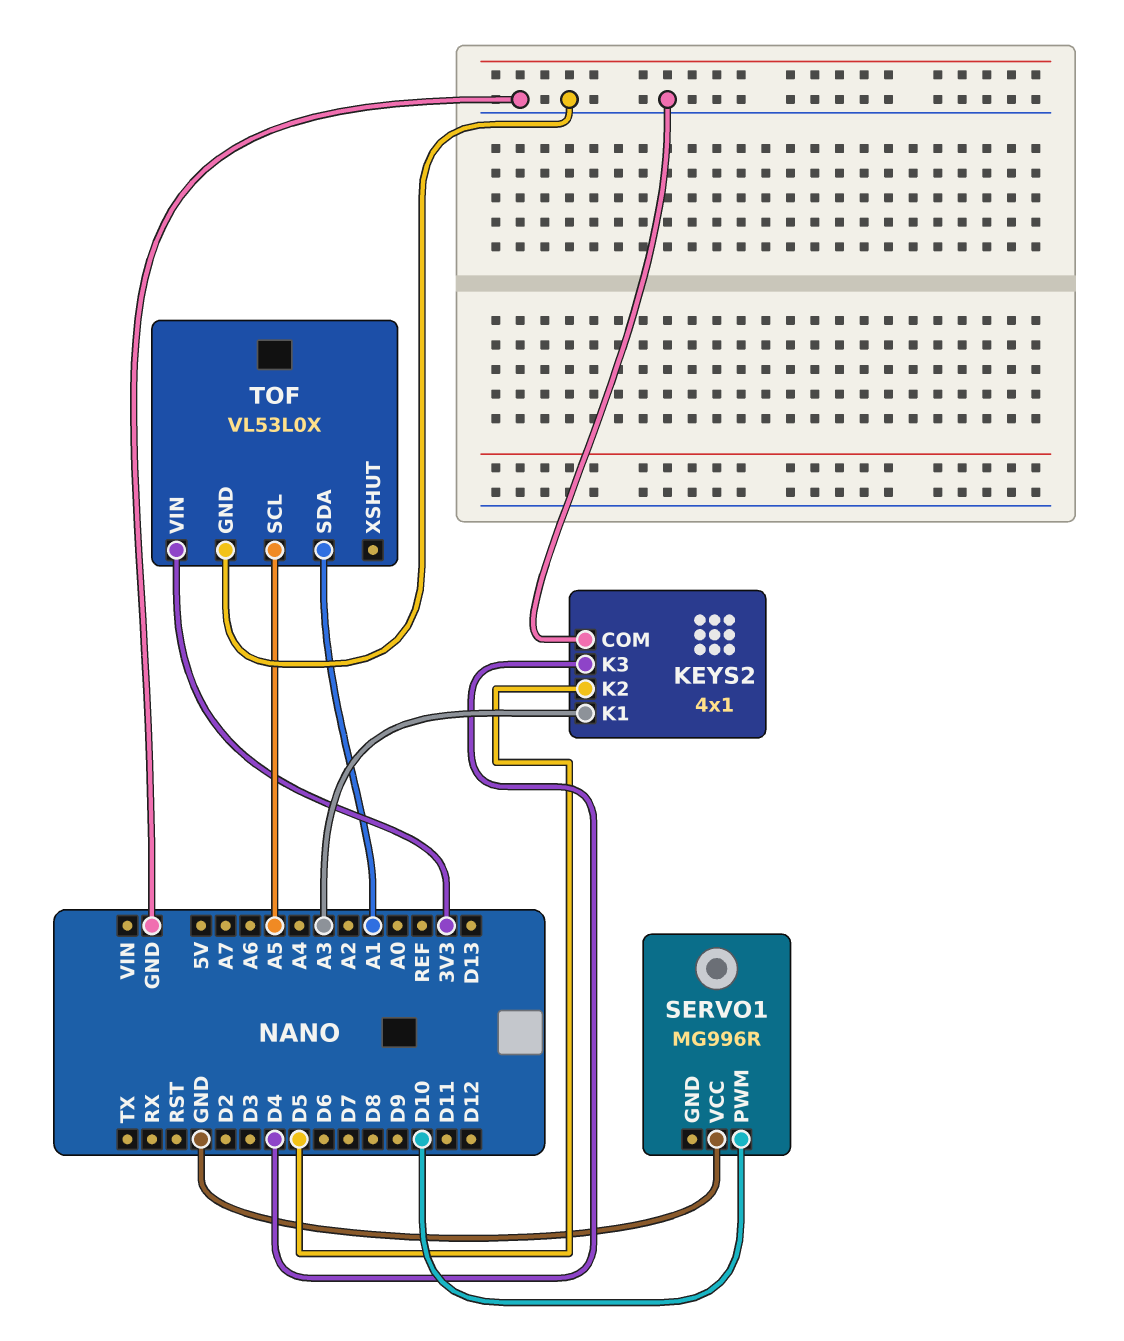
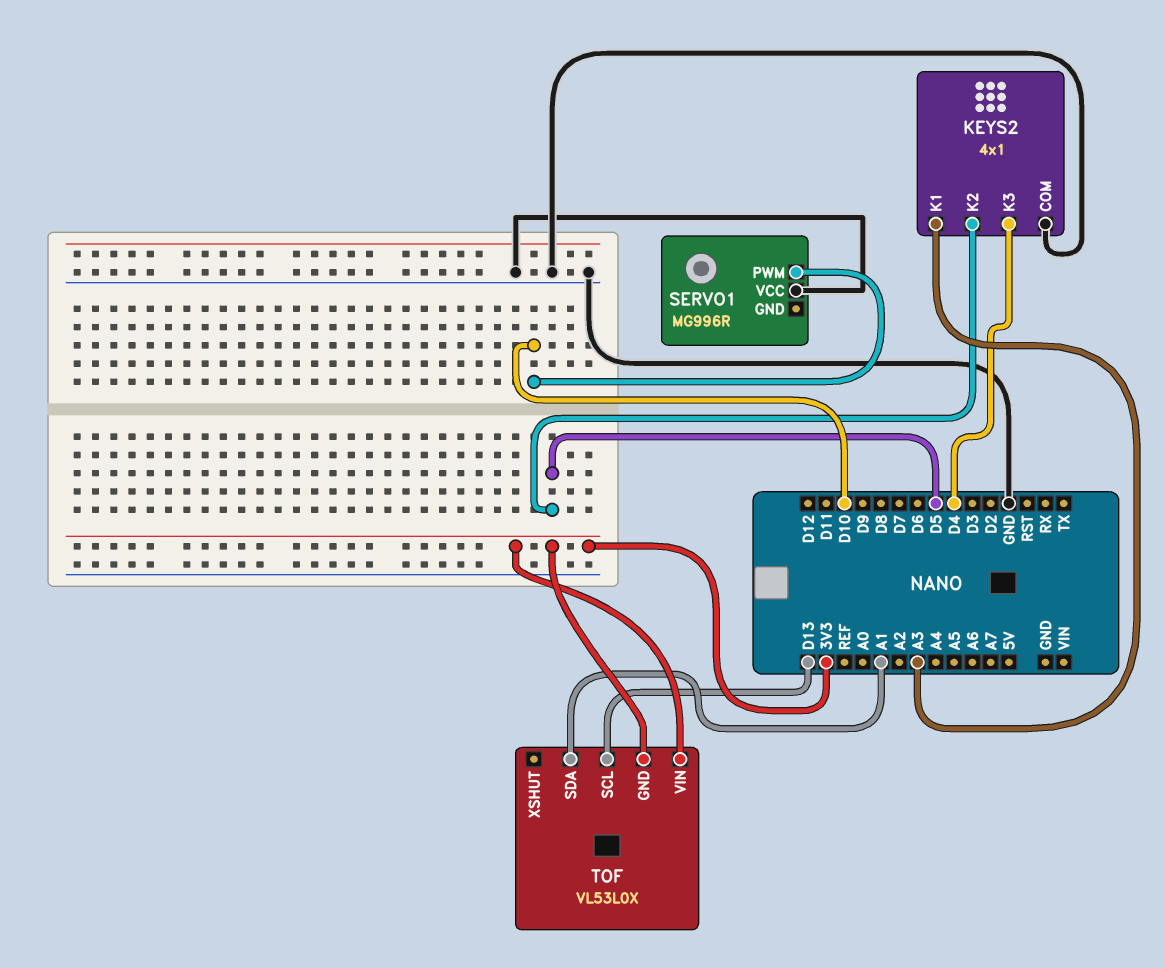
TOF pin GND: GND -> 3V3
TOF pin SCL: A5 -> D13

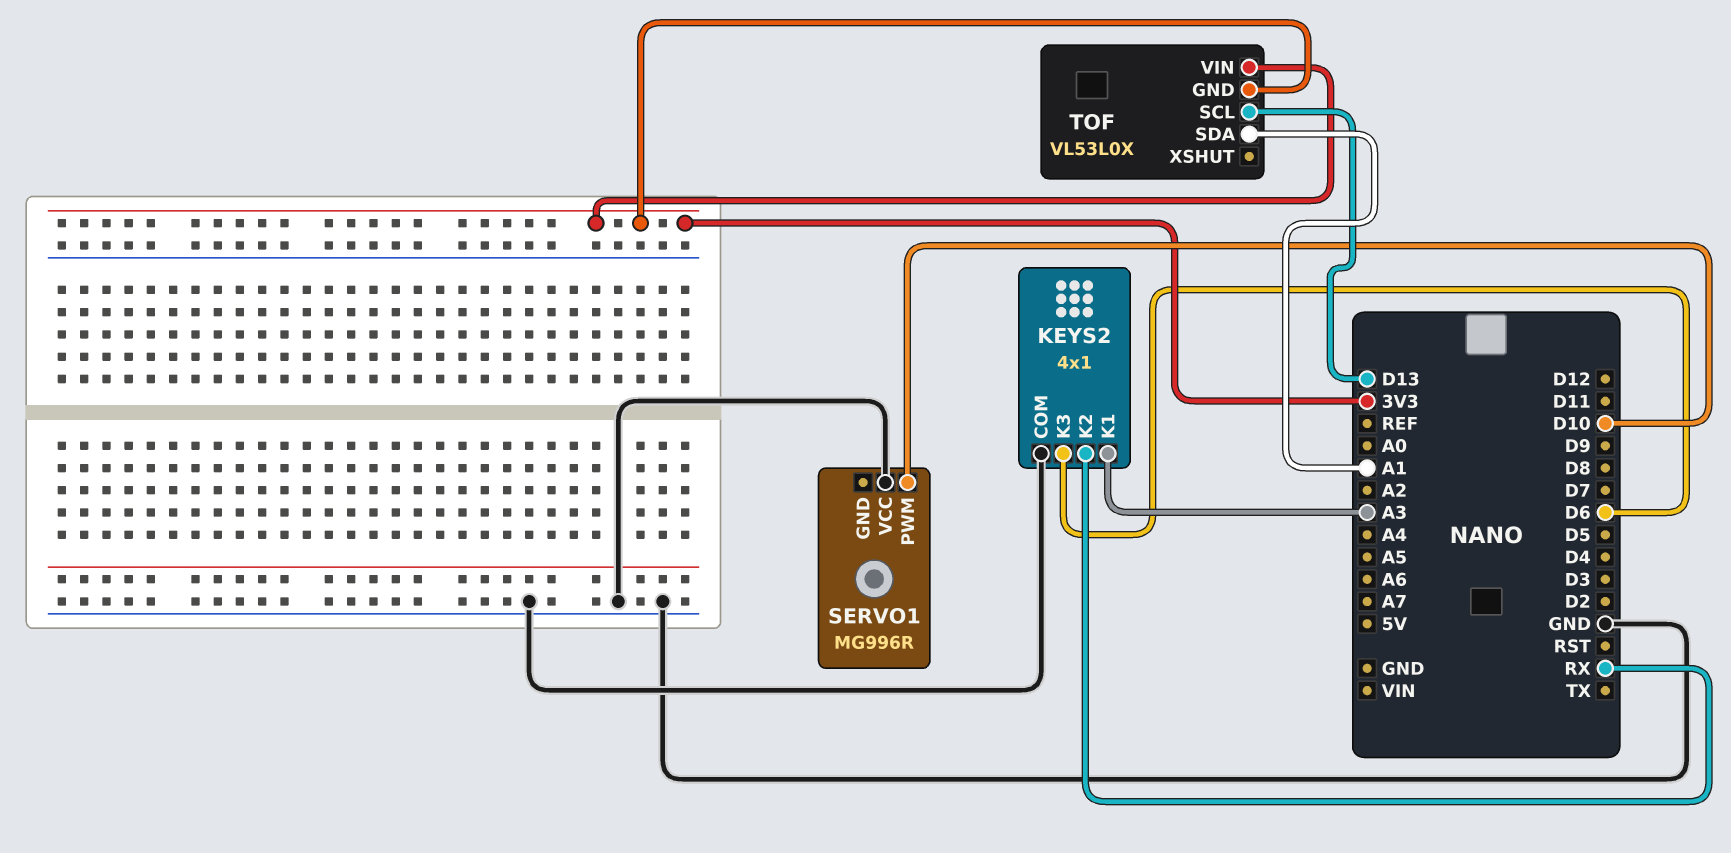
KEYS2 pin K2: D5 -> RX
KEYS2 pin K3: D4 -> D6

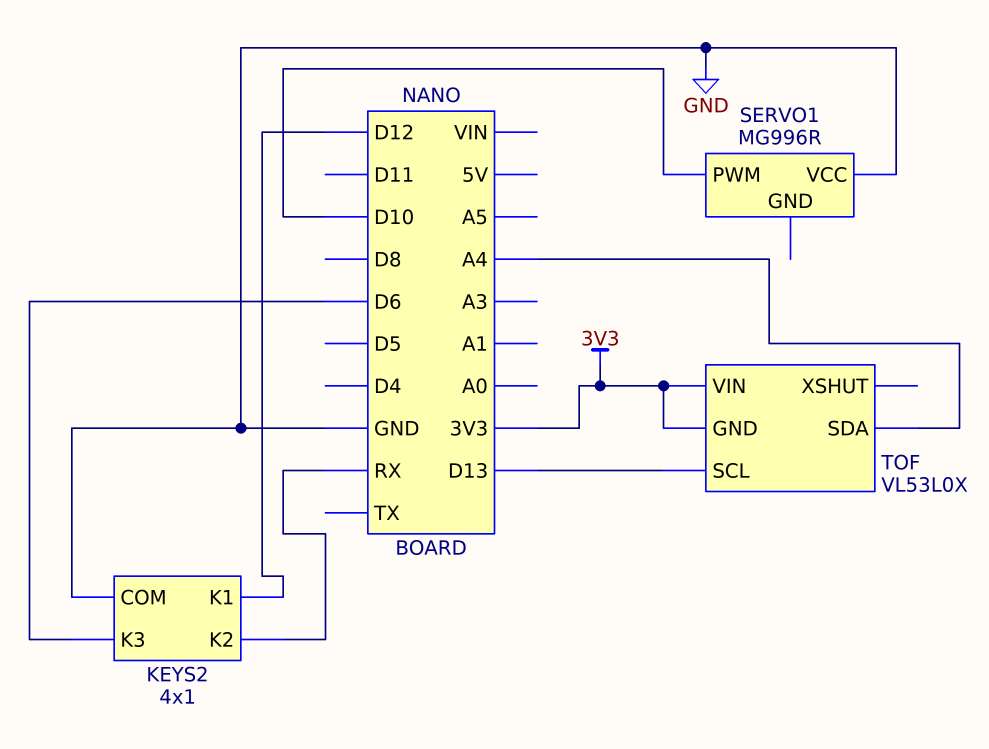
KEYS2 pin K1: A3 -> D12
TOF pin SDA: A1 -> A4

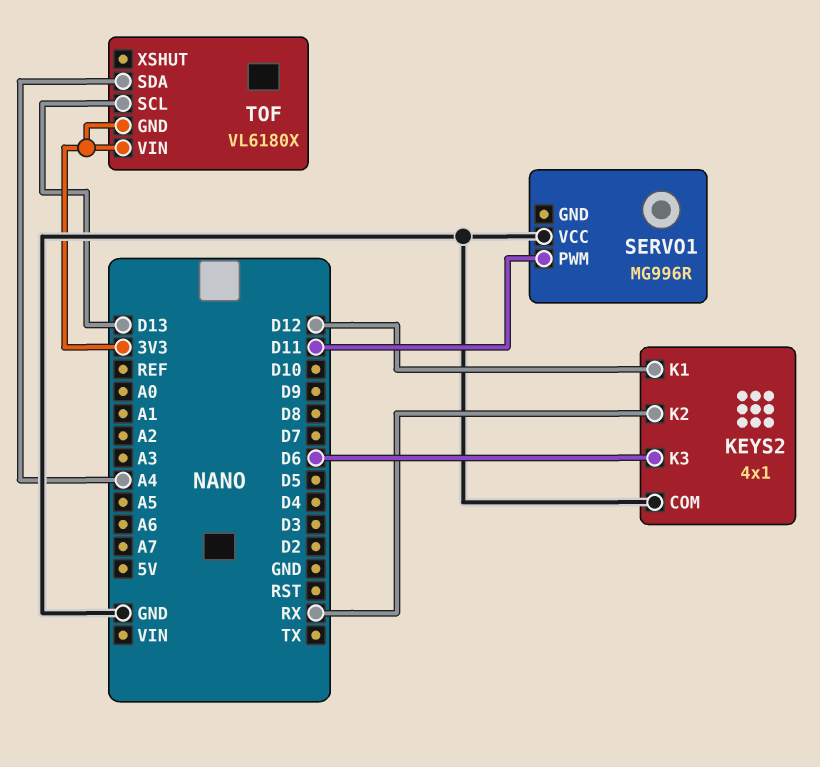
SERVO1 pin PWM: D10 -> D11
TOF: VL53L0X -> VL6180X

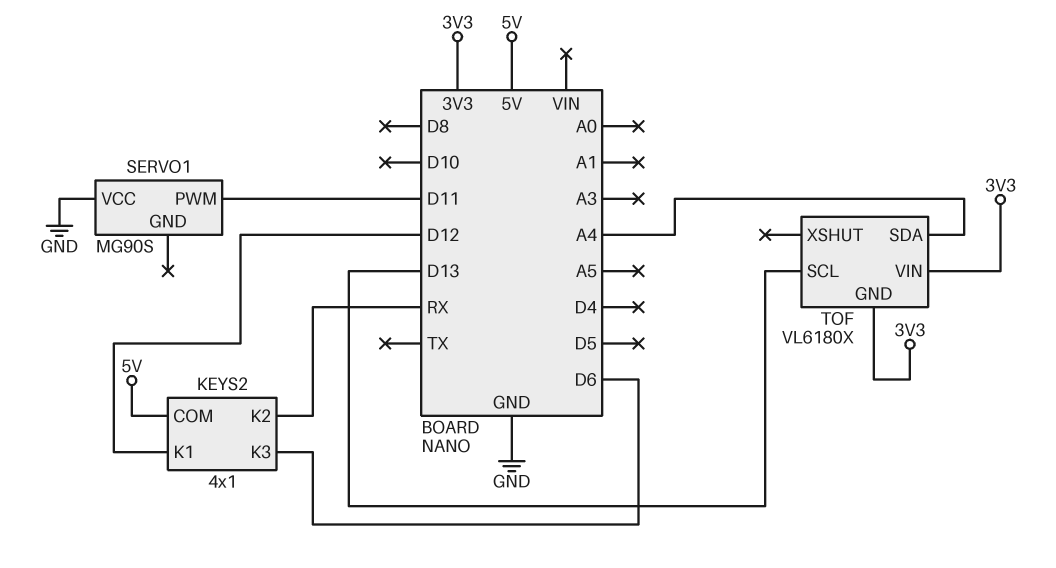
KEYS2 pin COM: GND -> 5V
SERVO1: MG996R -> MG90S

